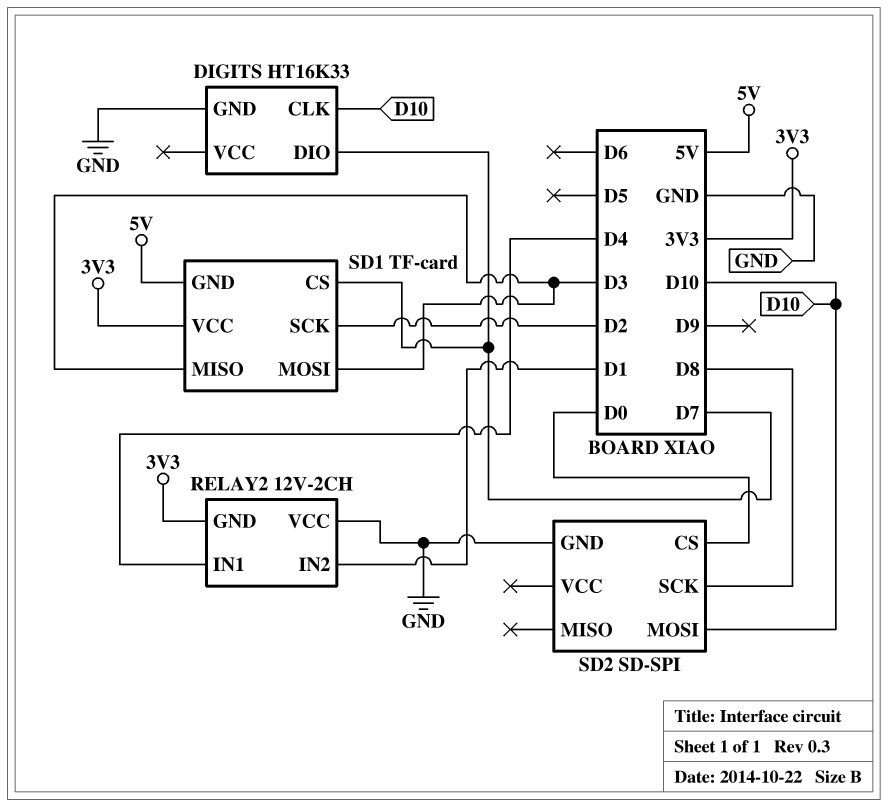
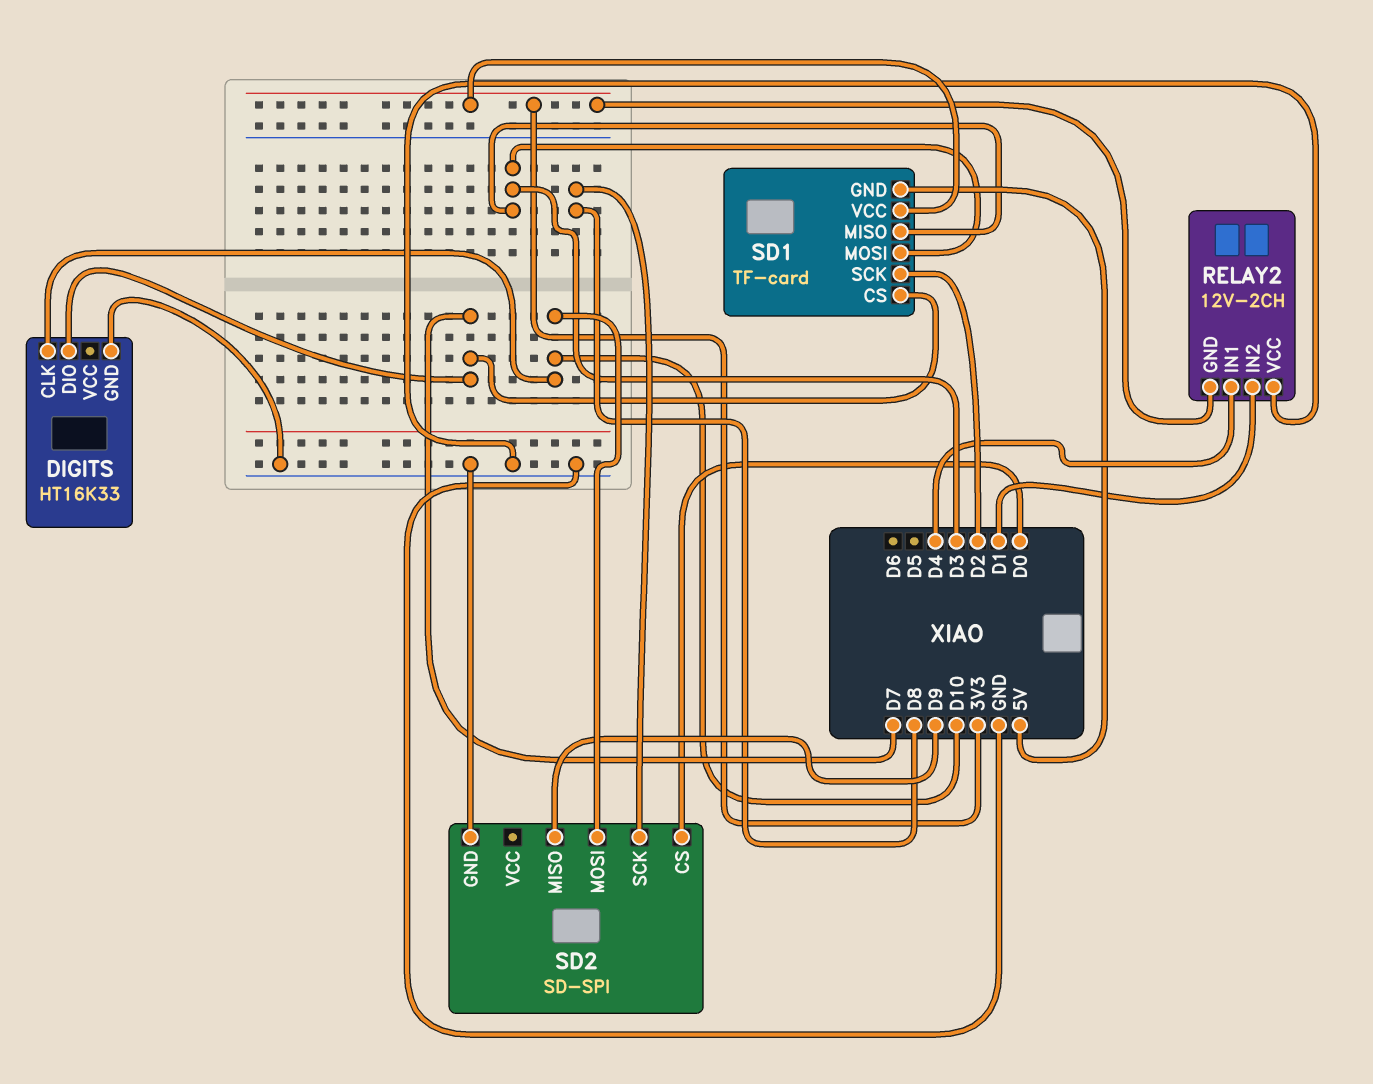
SD2 pin MISO: none -> D9

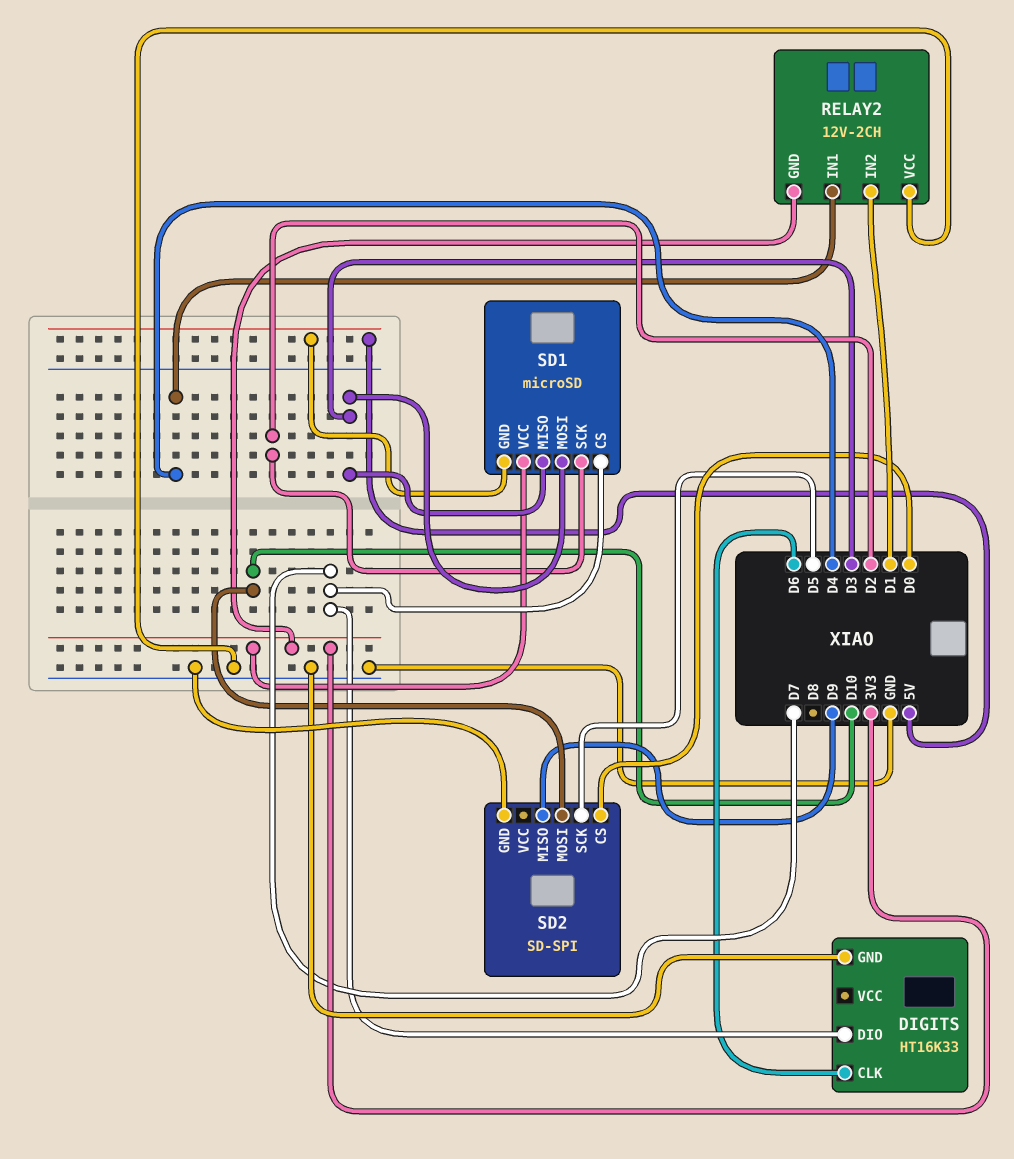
DIGITS pin CLK: D10 -> D6
SD1: TF-card -> microSD
SD2 pin SCK: D8 -> D5

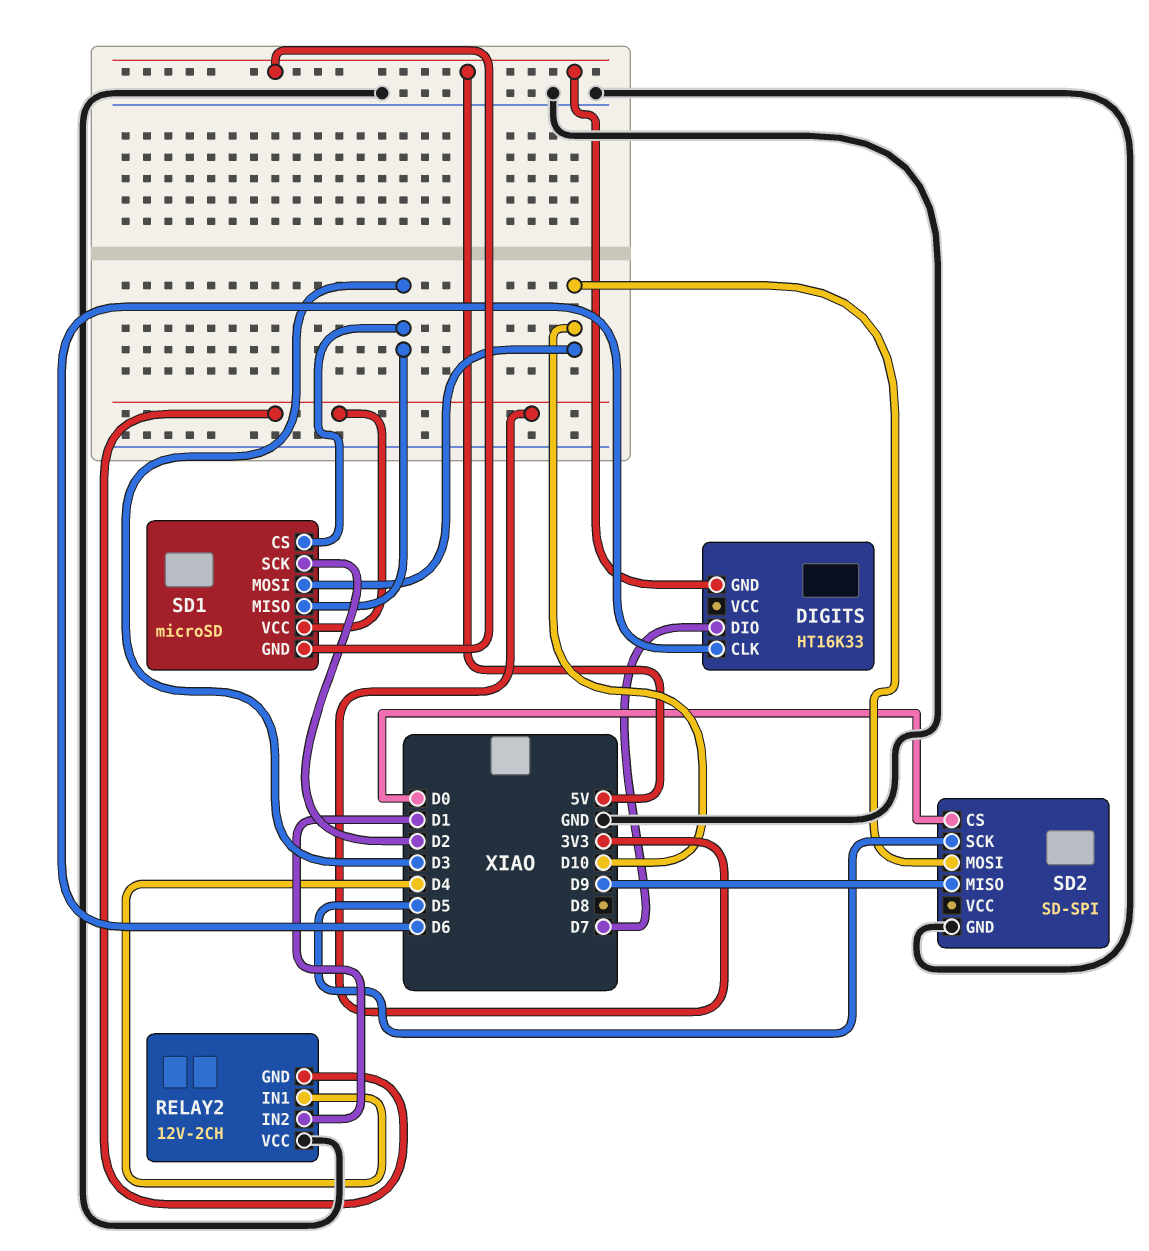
DIGITS pin GND: GND -> 5V
SD1 pin CS: D7 -> D3
SD1 pin MOSI: D3 -> D10

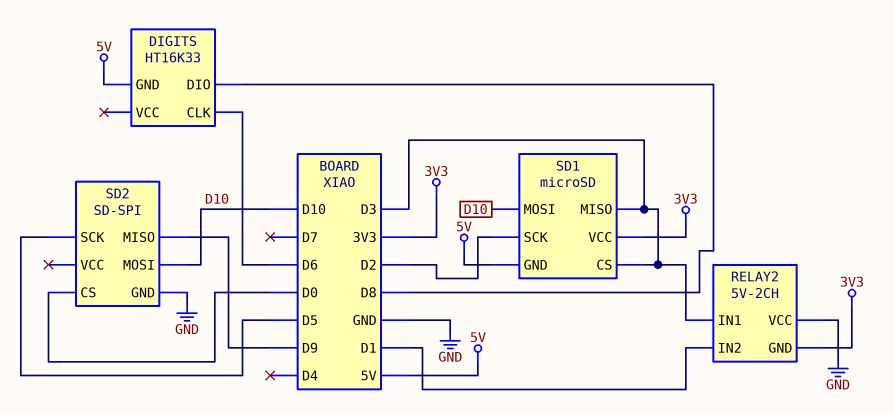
DIGITS pin DIO: D7 -> D8
RELAY2: 12V-2CH -> 5V-2CH
RELAY2 pin IN1: D4 -> D3

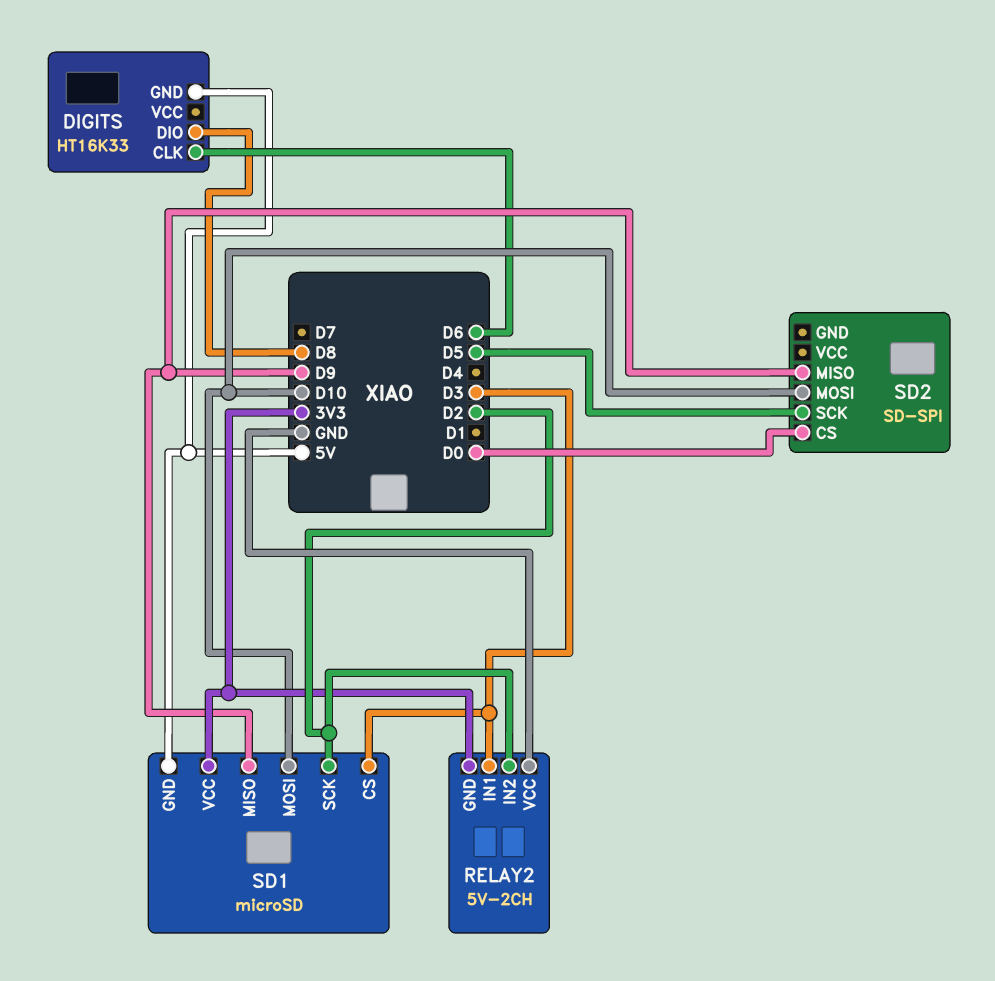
RELAY2 pin IN2: D1 -> D2
SD1 pin MISO: D3 -> D9
SD2 pin GND: GND -> none

